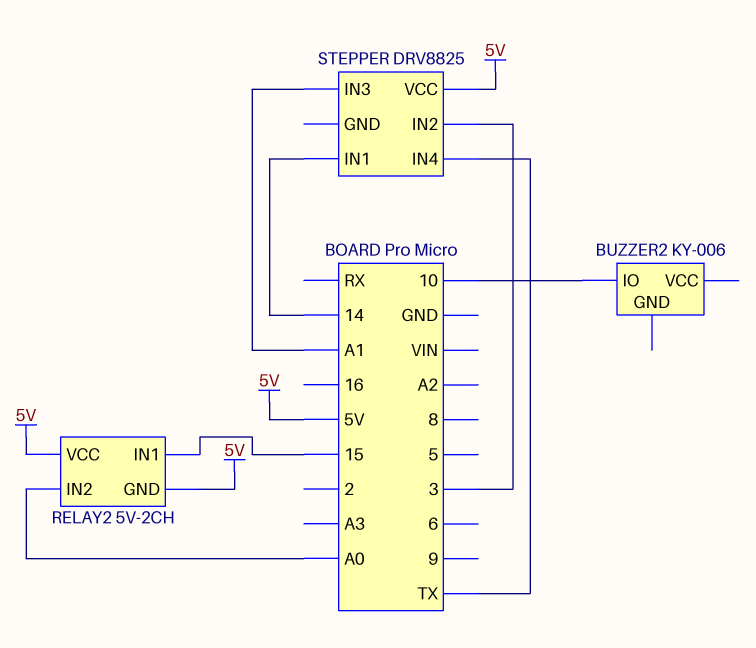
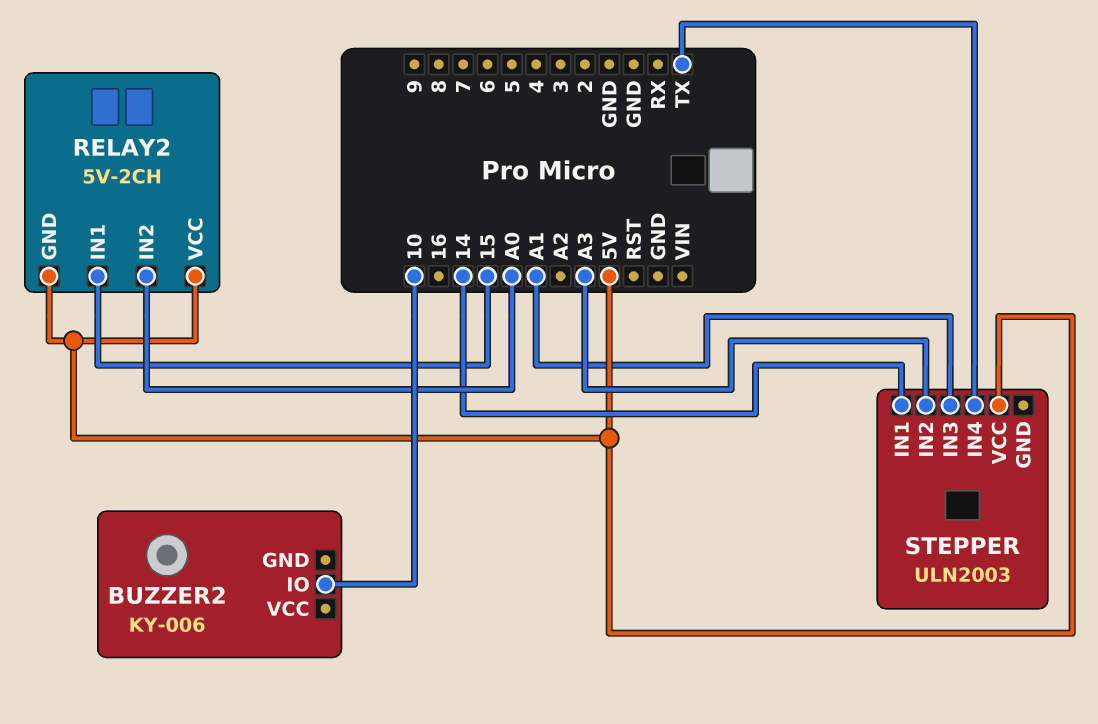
STEPPER: DRV8825 -> ULN2003
STEPPER pin IN2: 3 -> A3

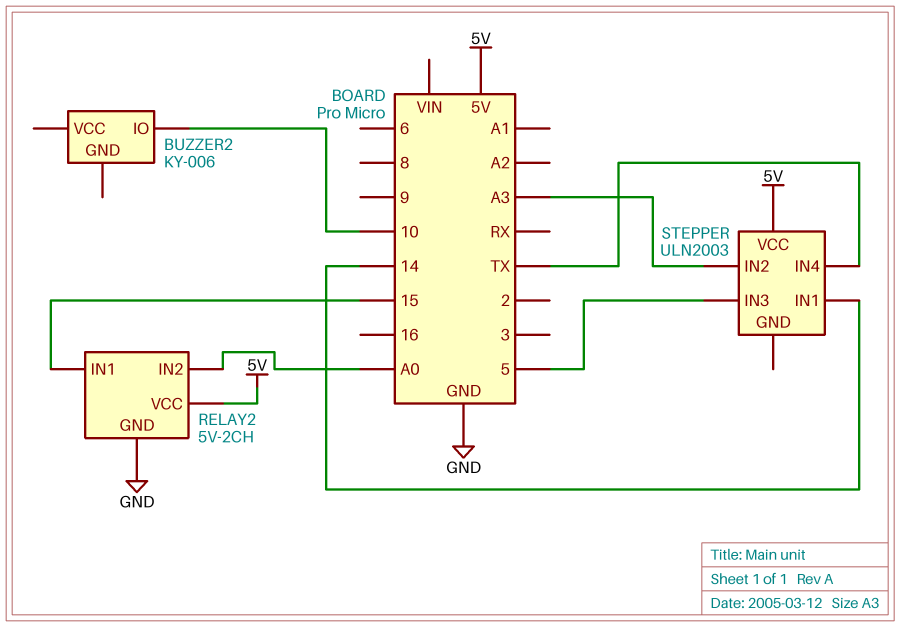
RELAY2 pin GND: 5V -> GND
STEPPER pin IN3: A1 -> 5

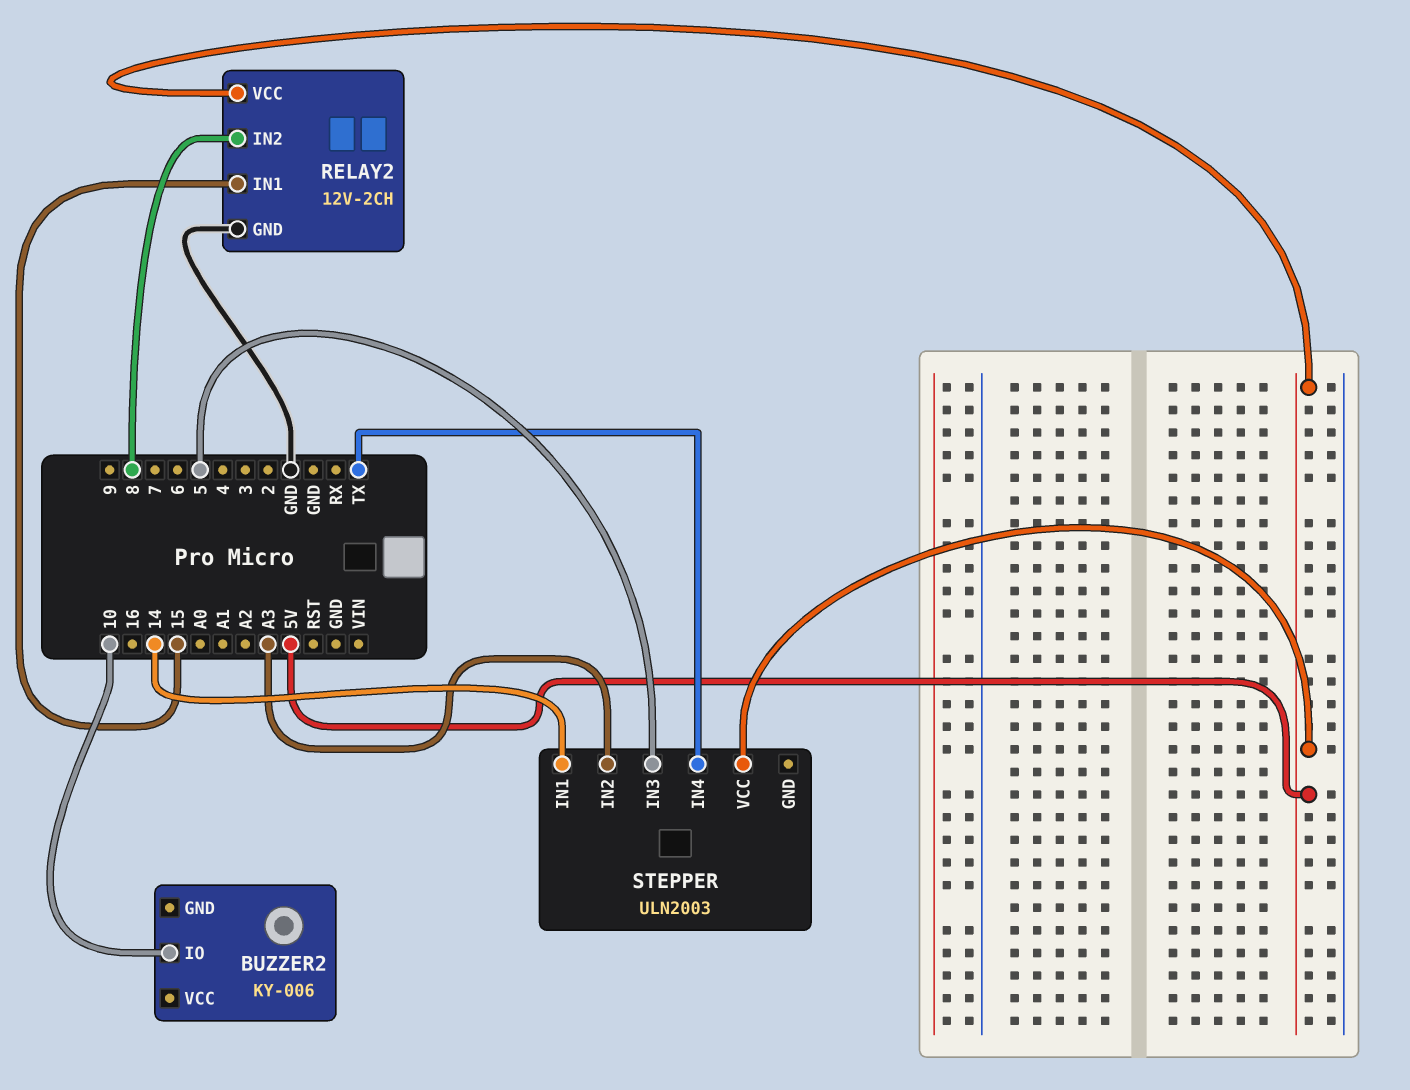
RELAY2: 5V-2CH -> 12V-2CH
RELAY2 pin IN2: A0 -> 8

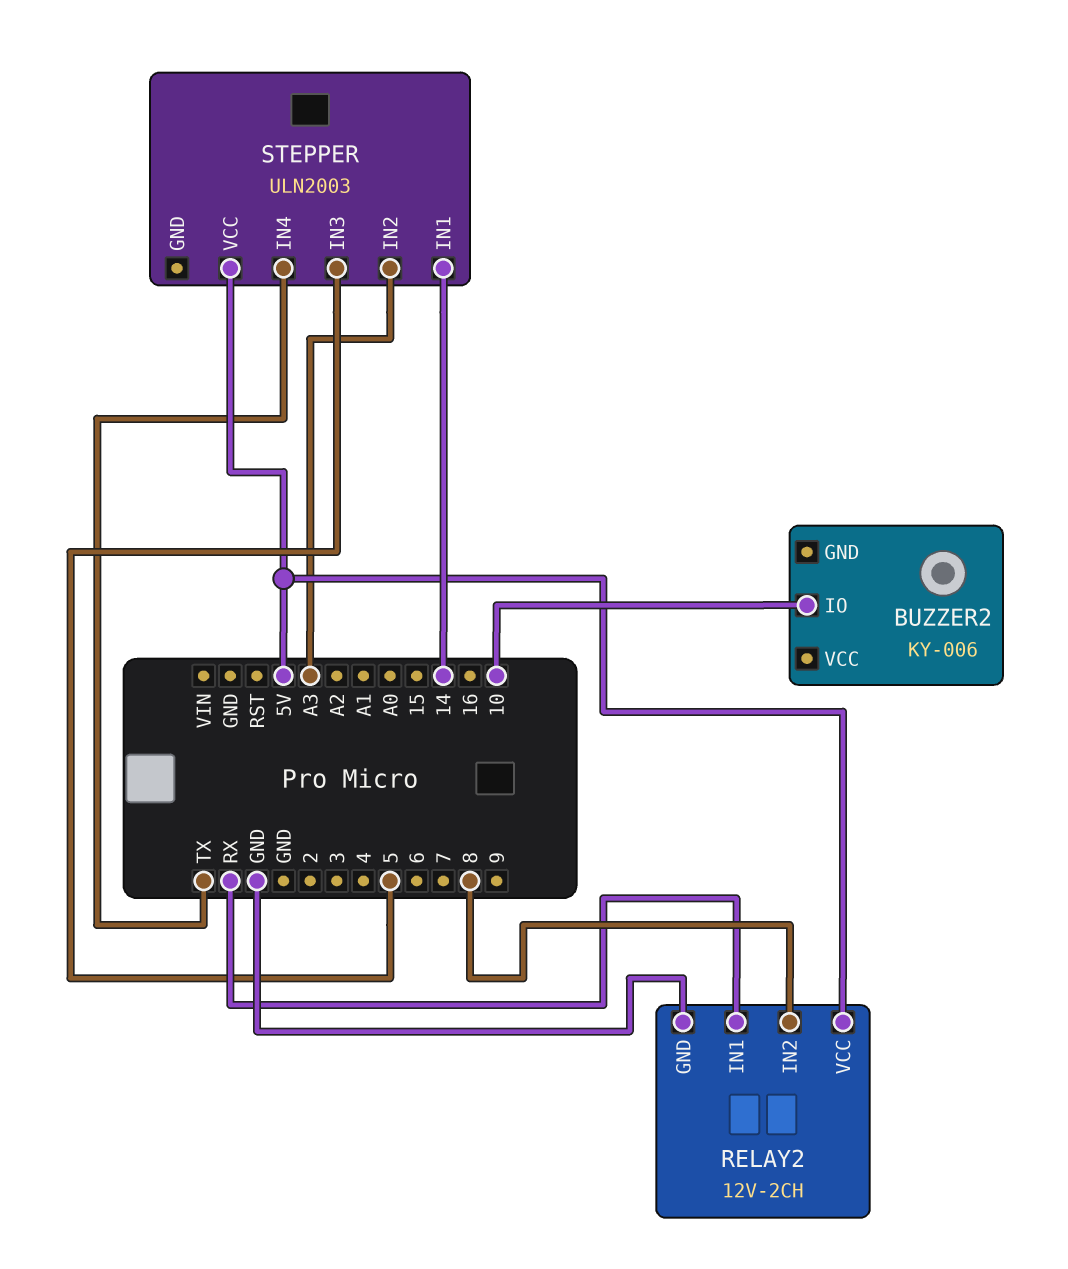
RELAY2 pin IN1: 15 -> RX

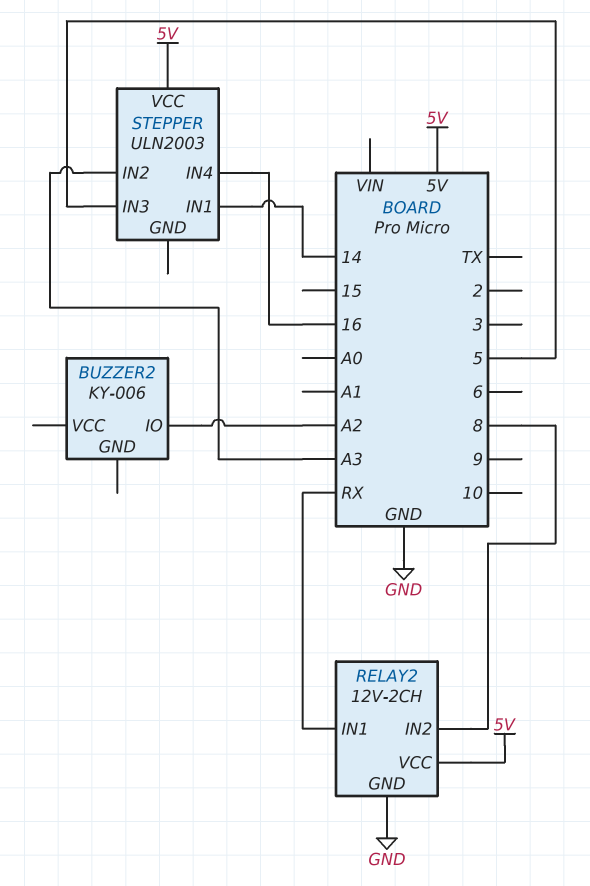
BUZZER2 pin IO: 10 -> A2
STEPPER pin IN4: TX -> 16

